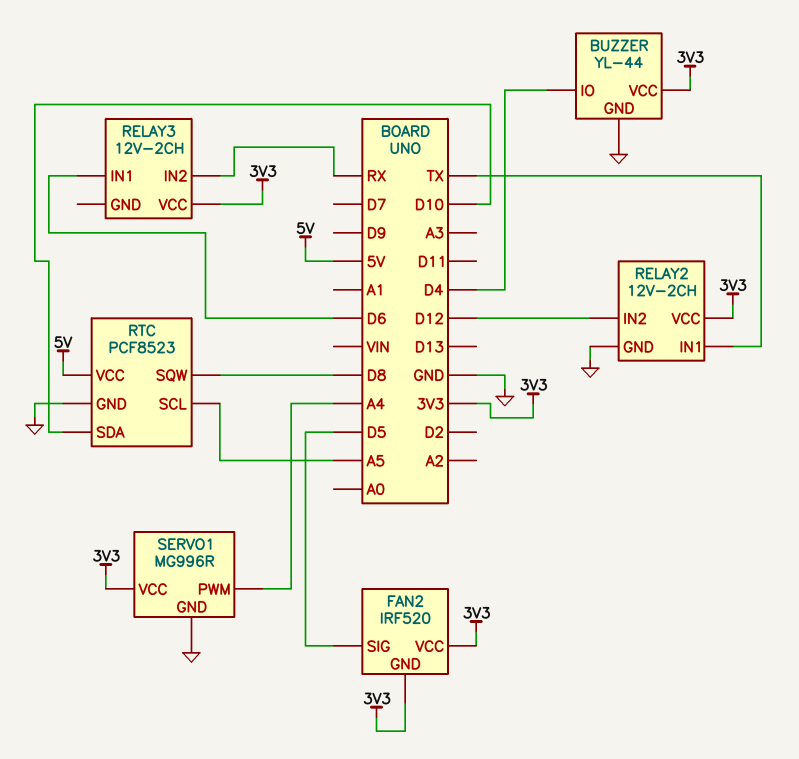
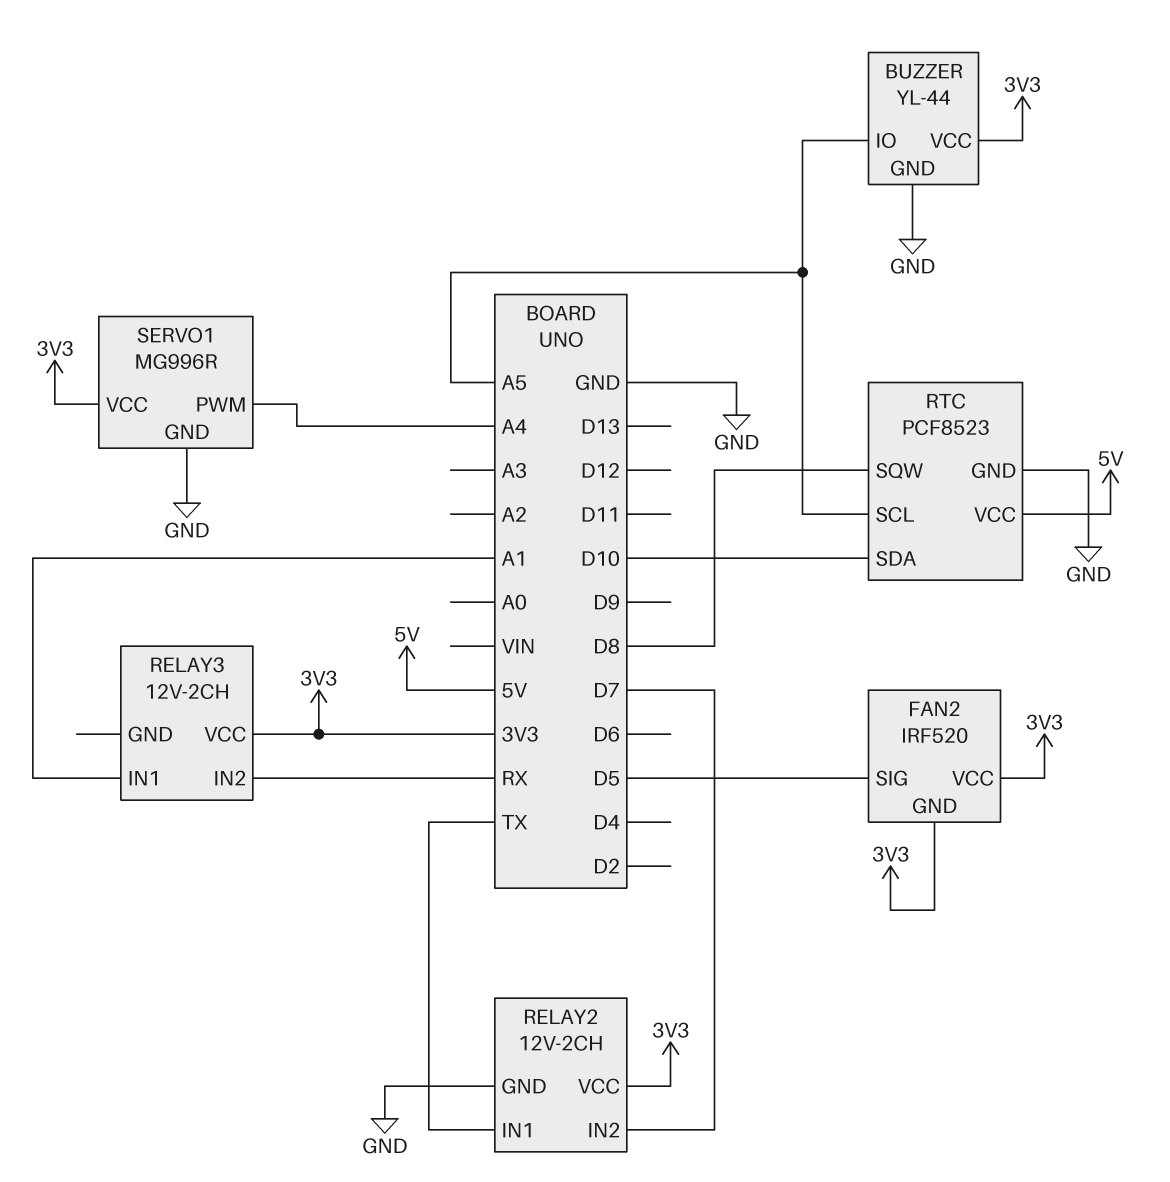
BUZZER pin IO: D4 -> A5
RELAY2 pin IN2: D12 -> D7
RELAY3 pin IN1: D6 -> A1

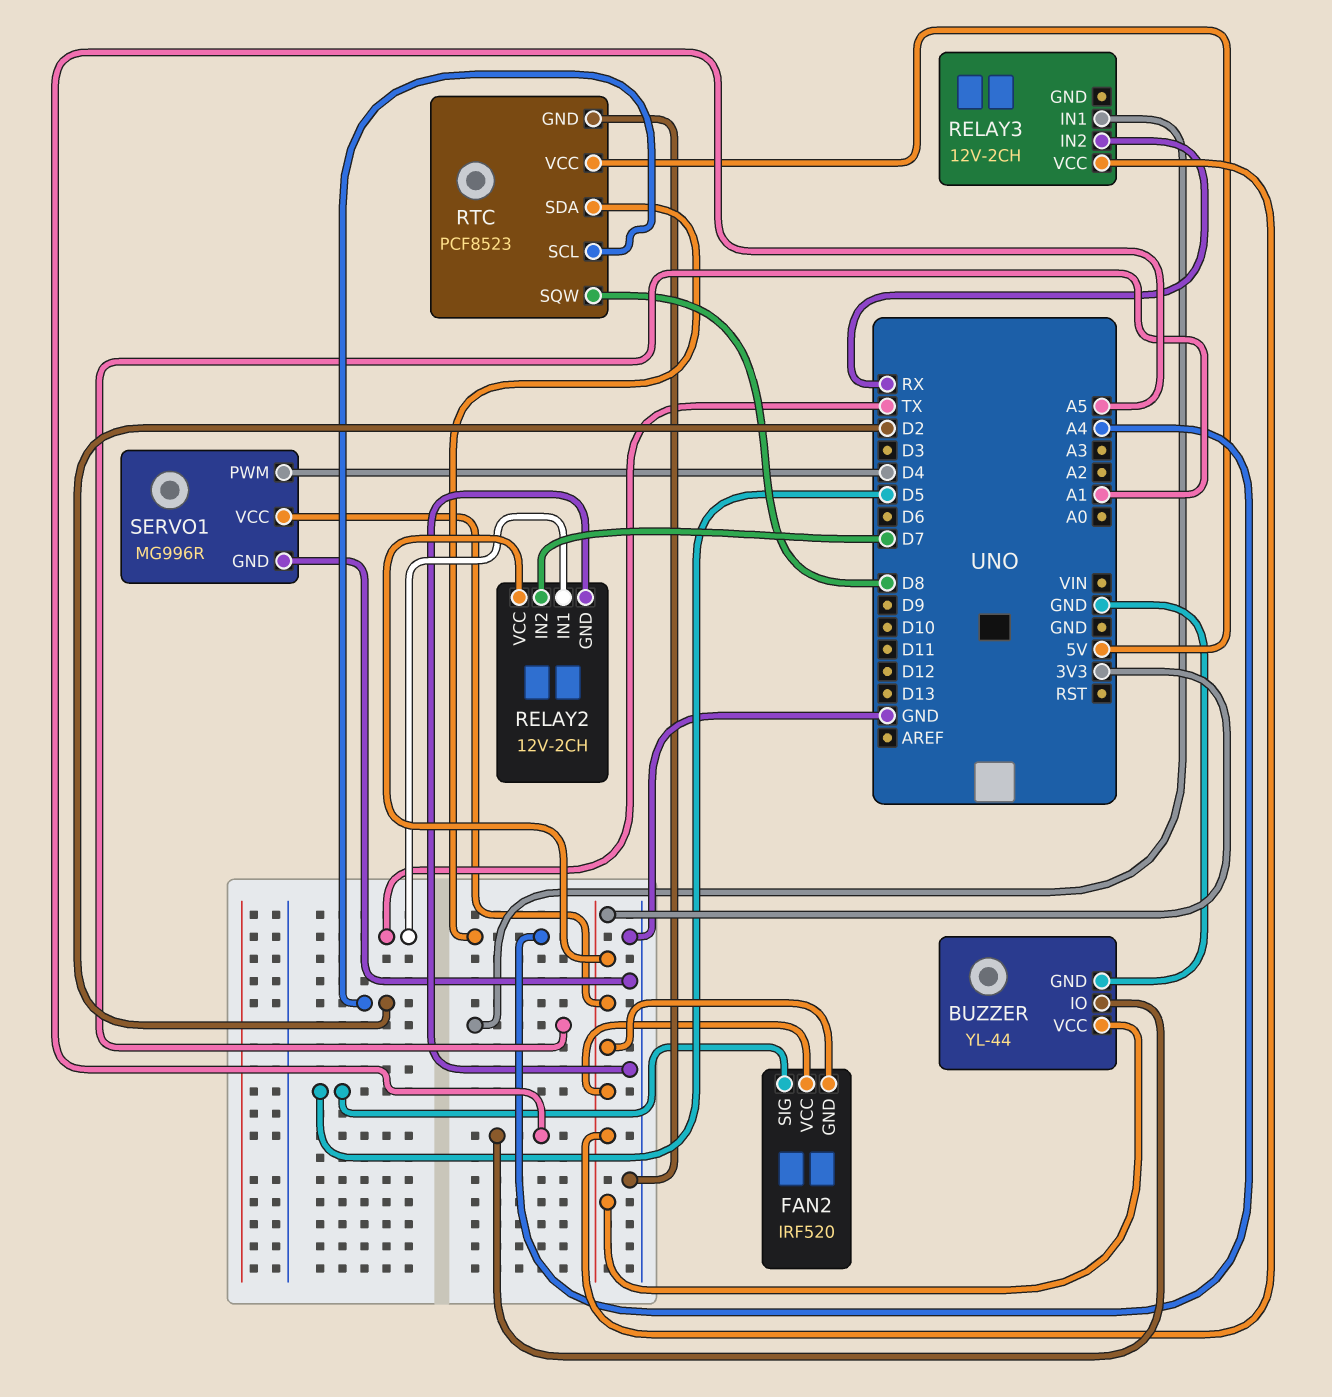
RTC pin SCL: A5 -> D2
RTC pin SDA: D10 -> A4
SERVO1 pin PWM: A4 -> D4

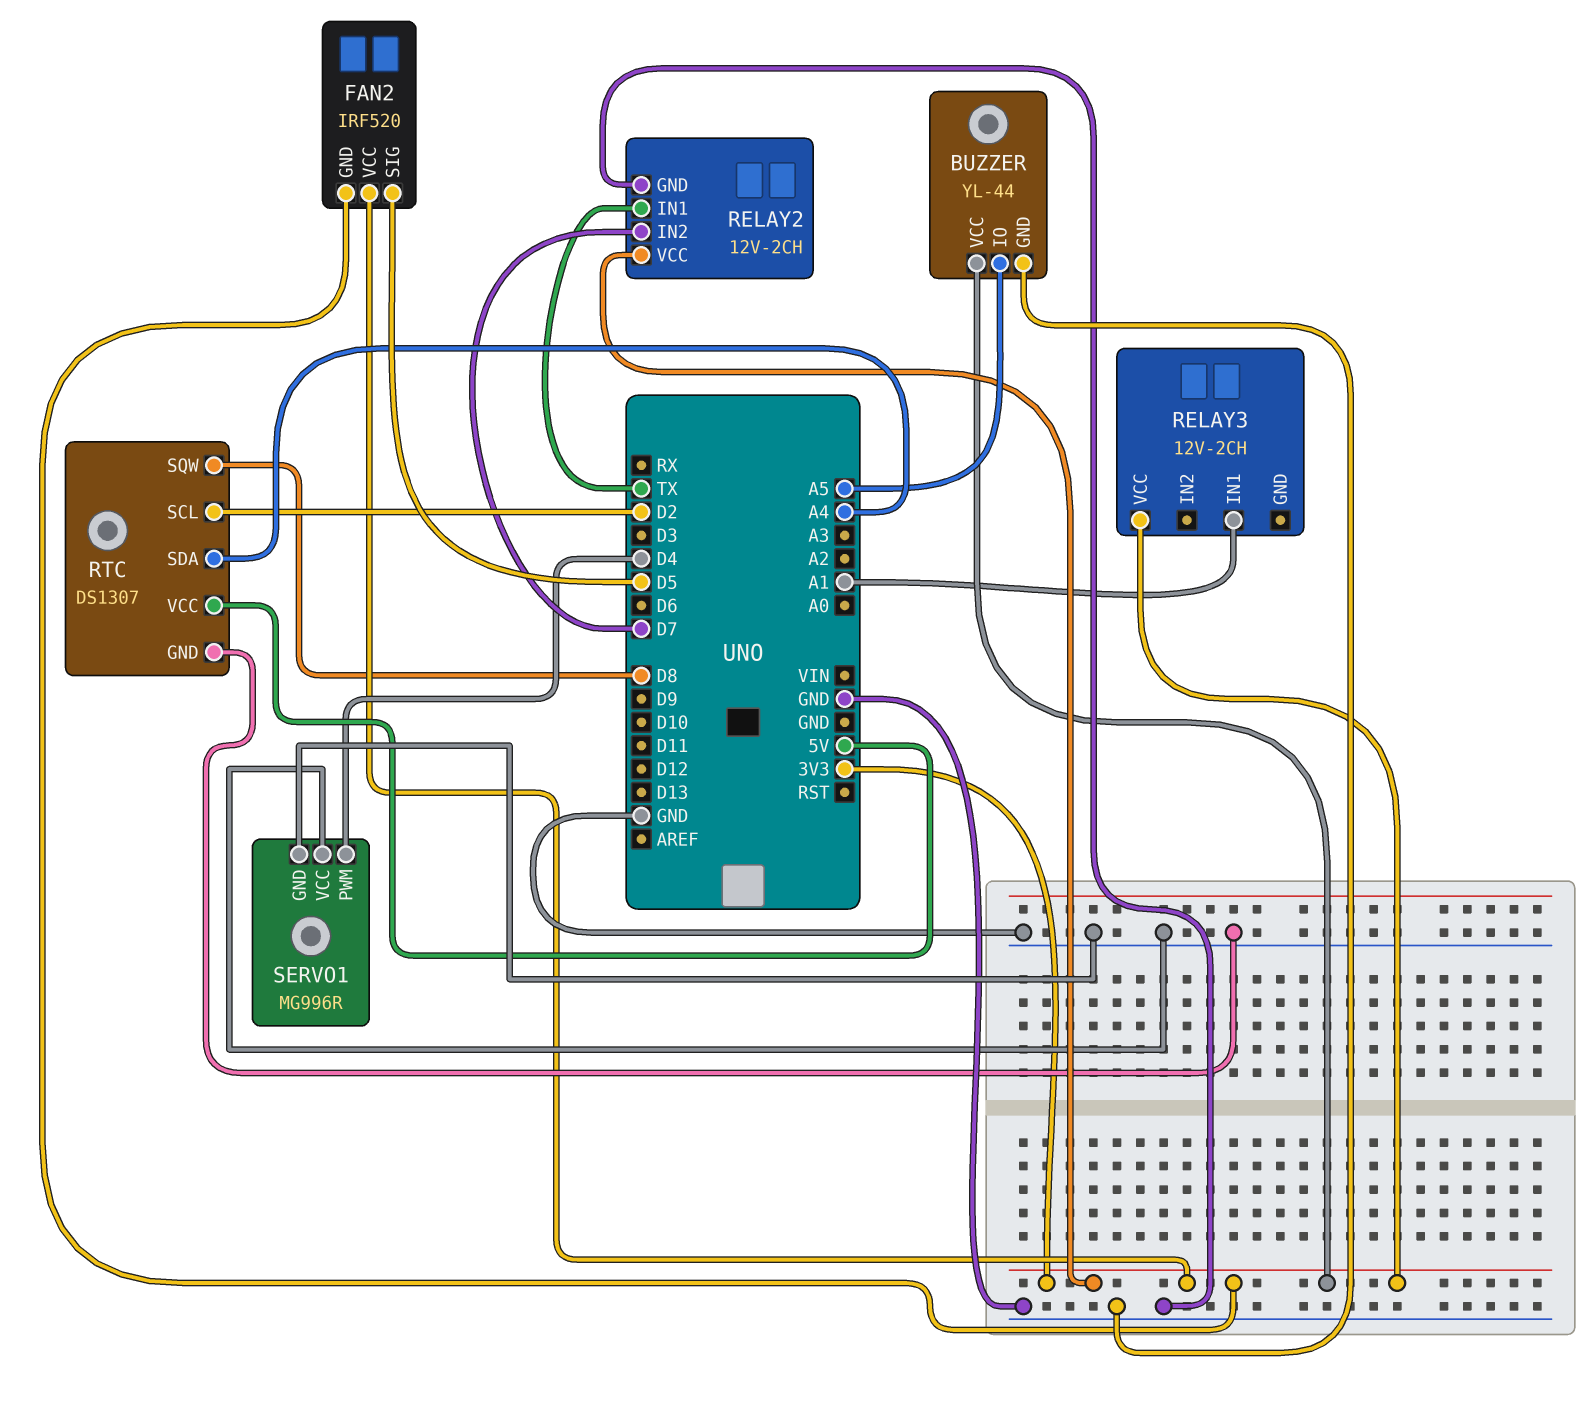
RELAY3 pin IN2: RX -> none
RTC: PCF8523 -> DS1307
SERVO1 pin VCC: 3V3 -> GND

